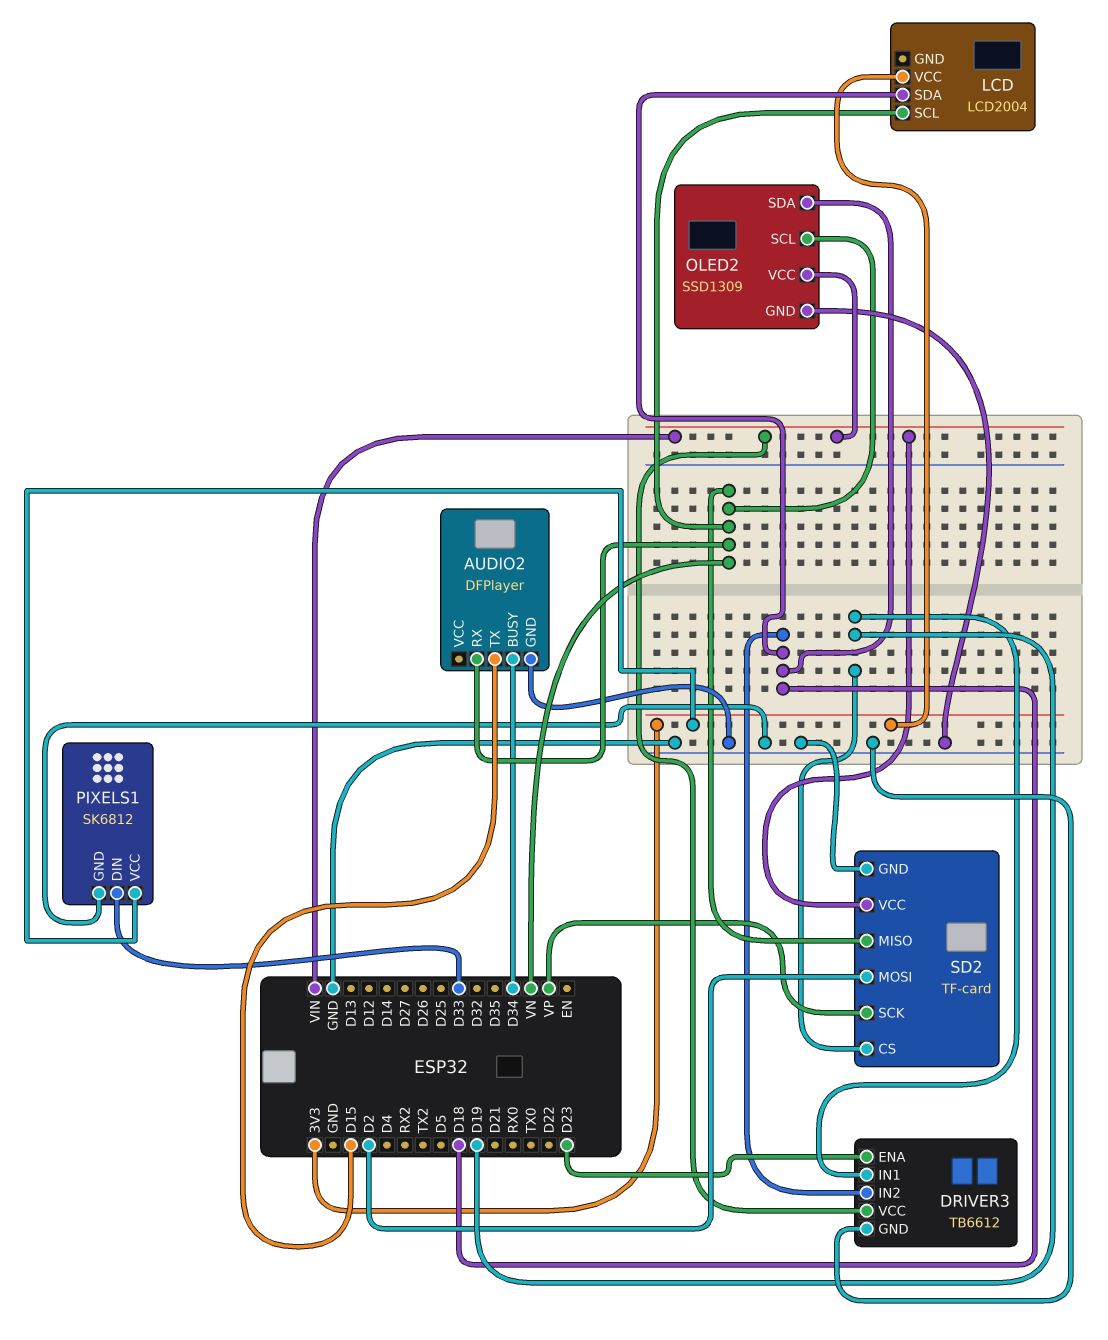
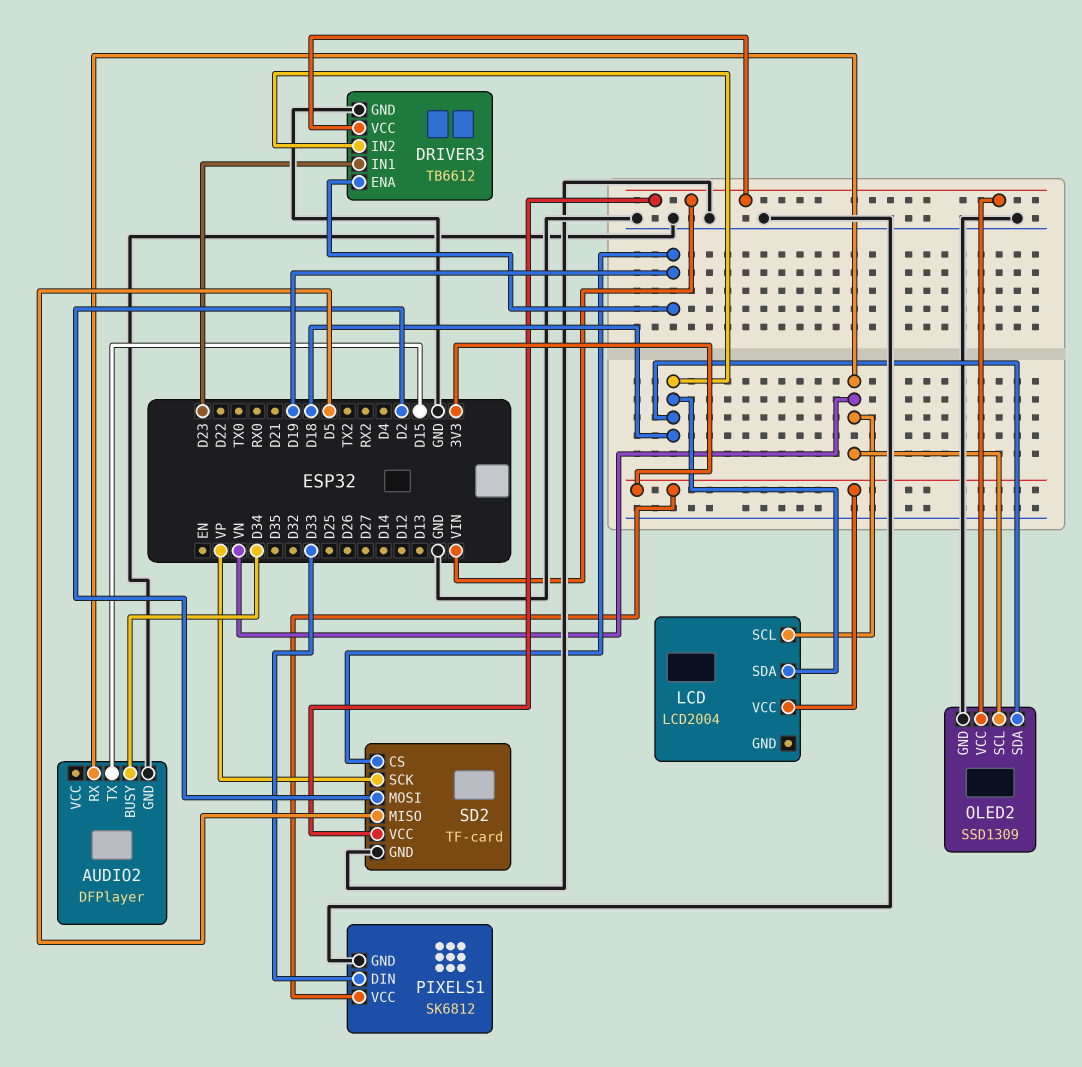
DRIVER3 pin ENA: D23 -> D19
DRIVER3 pin IN1: D19 -> D23
SD2 pin MISO: VN -> D5

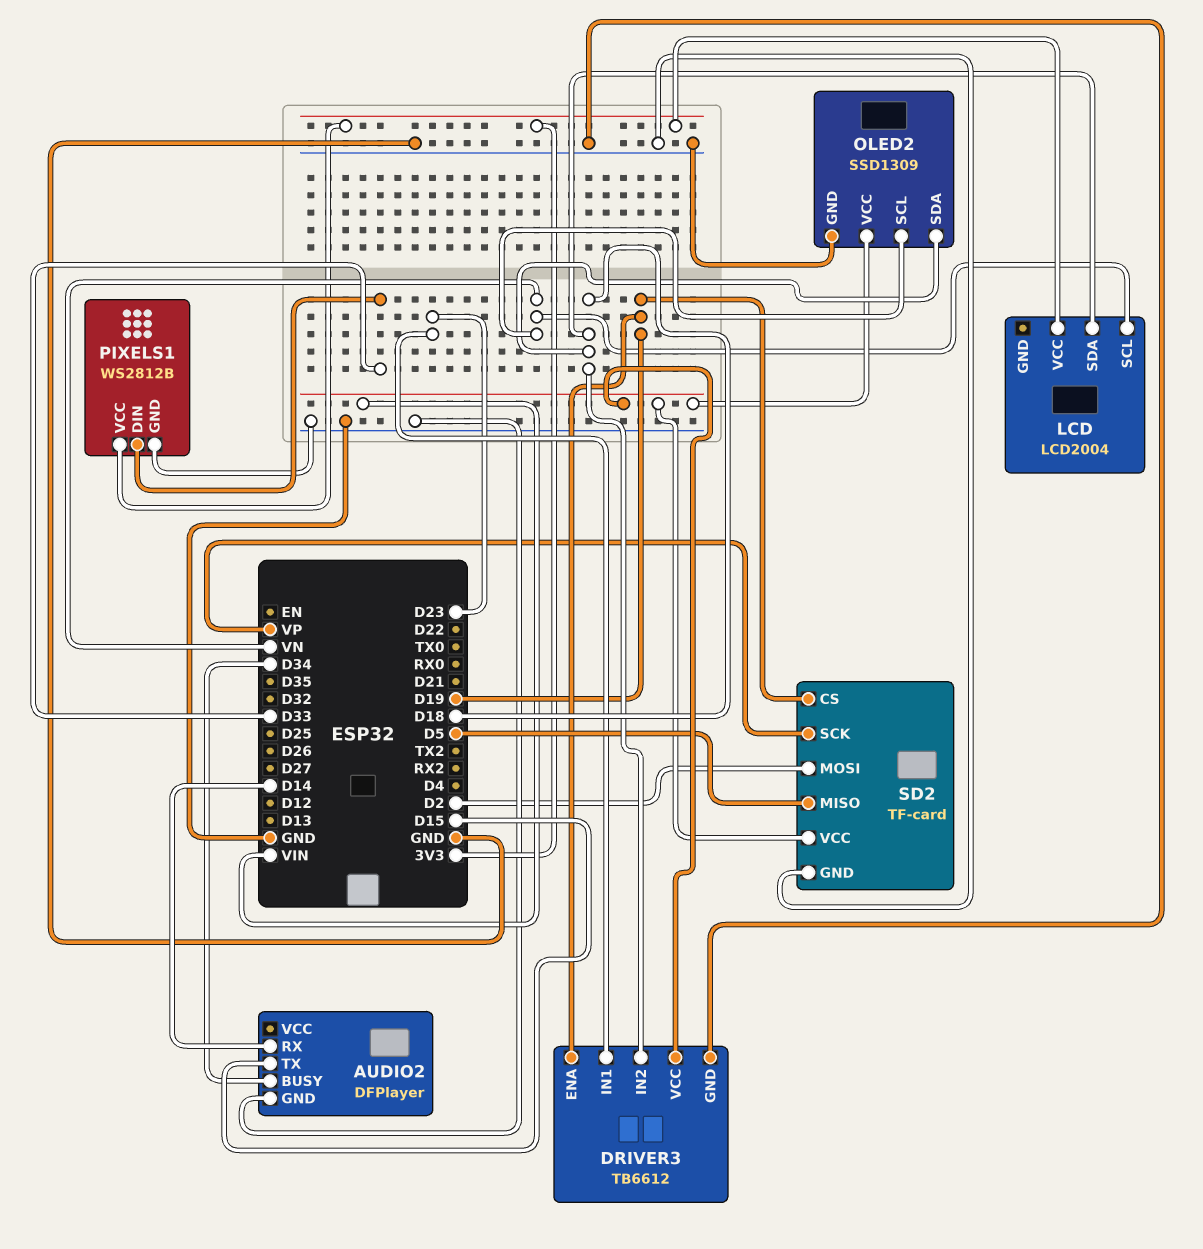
AUDIO2 pin RX: VN -> D14
PIXELS1: SK6812 -> WS2812B

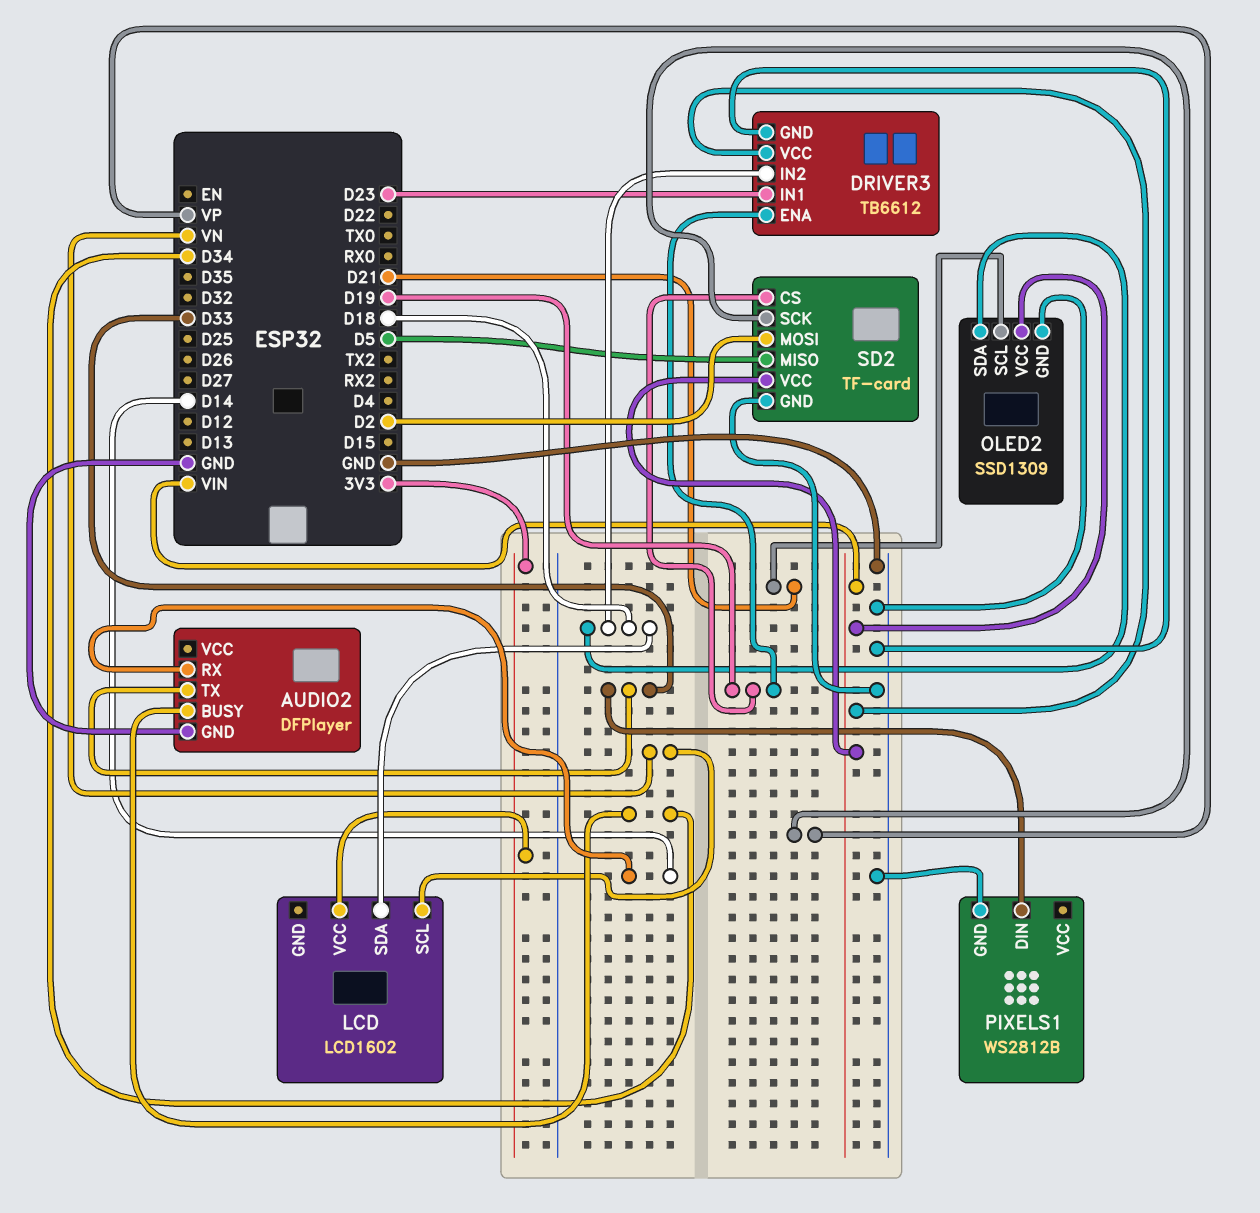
AUDIO2 pin TX: D15 -> D33
LCD: LCD2004 -> LCD1602
OLED2 pin SCL: VN -> D21
PIXELS1 pin VCC: 3V3 -> none

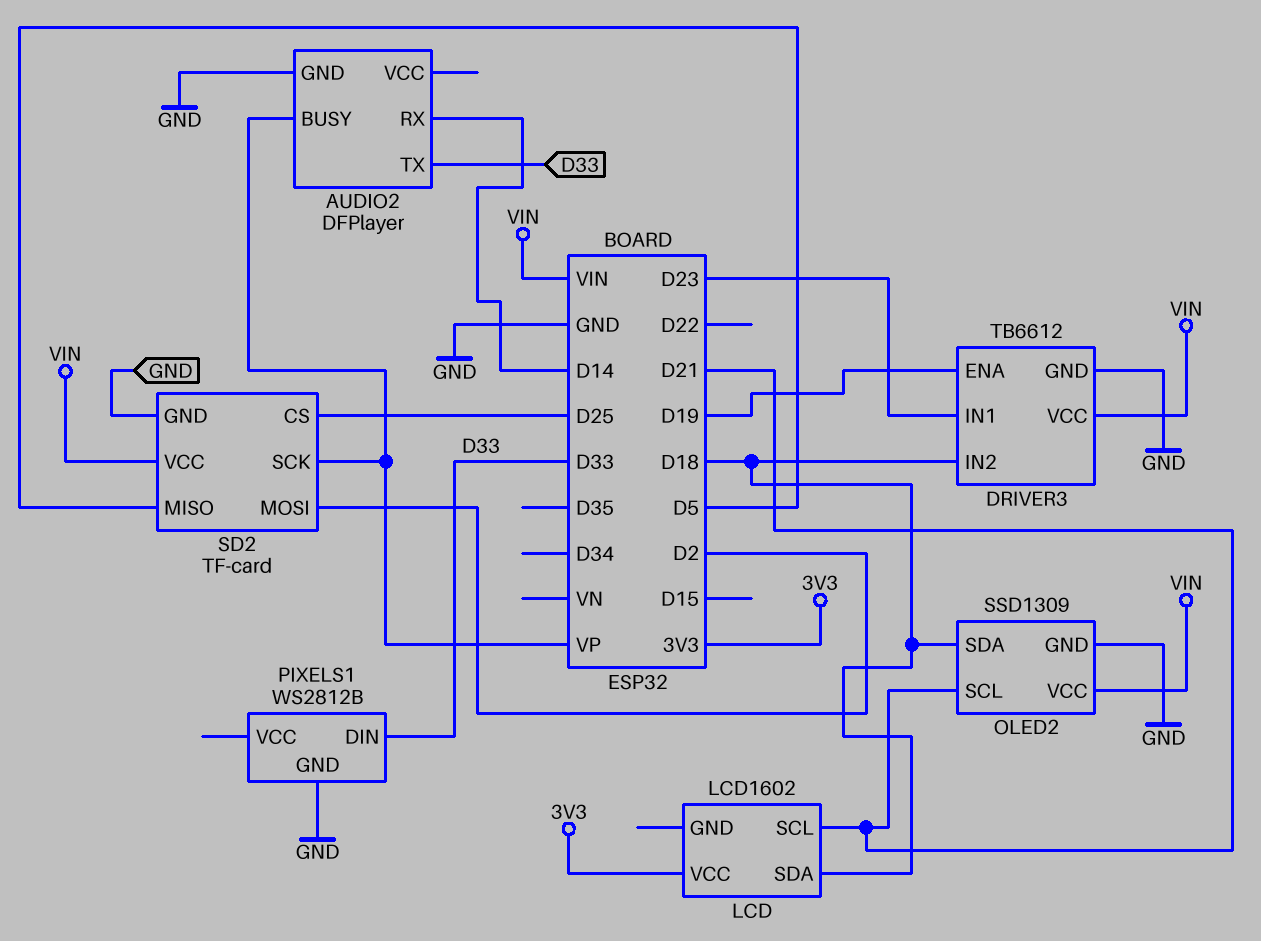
AUDIO2 pin BUSY: D34 -> VP
LCD pin SCL: VN -> D21
SD2 pin CS: D19 -> D25

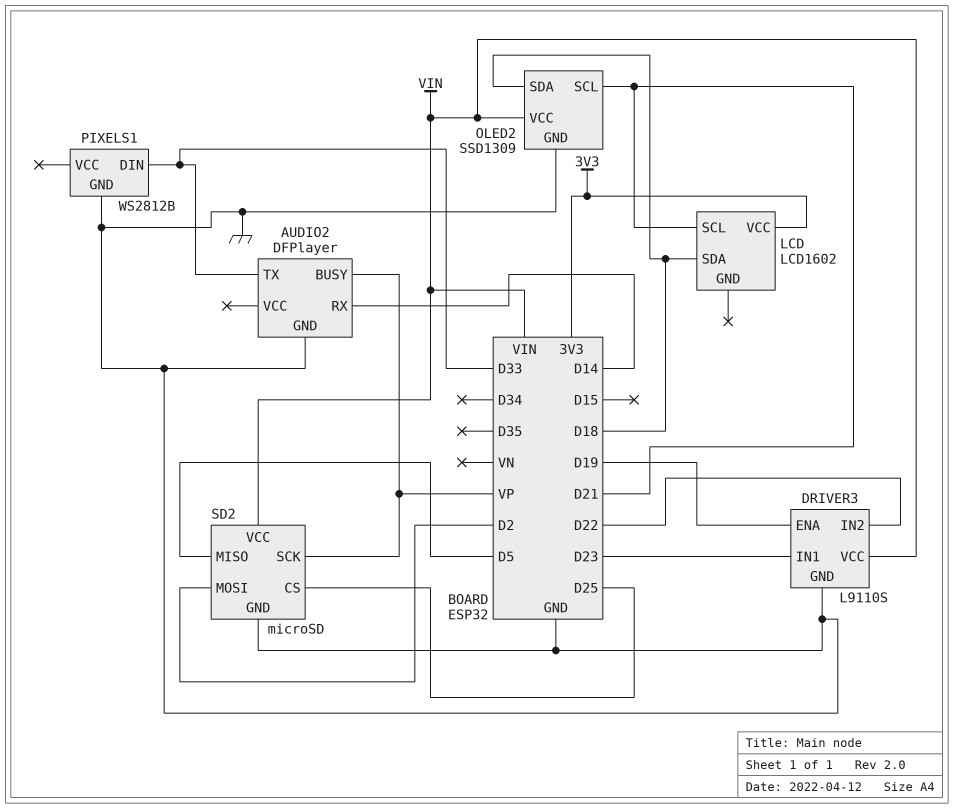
DRIVER3: TB6612 -> L9110S
DRIVER3 pin IN2: D18 -> D22
SD2: TF-card -> microSD

